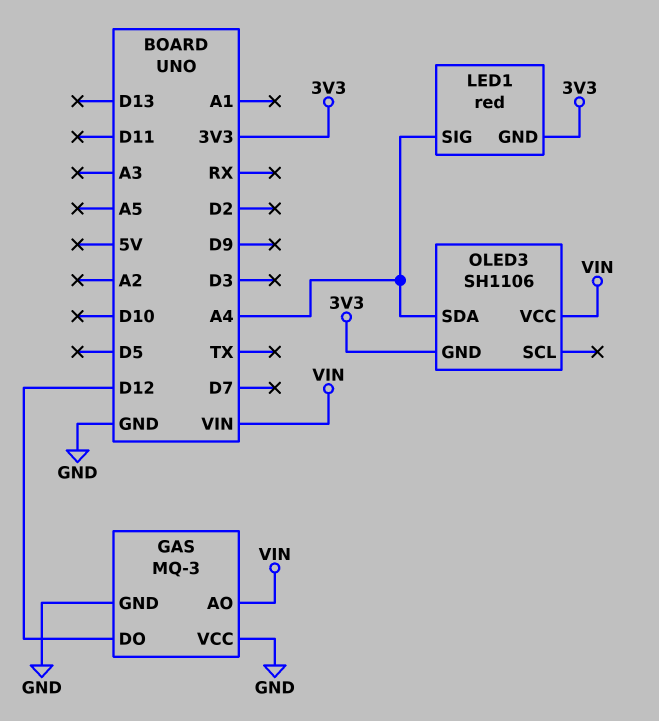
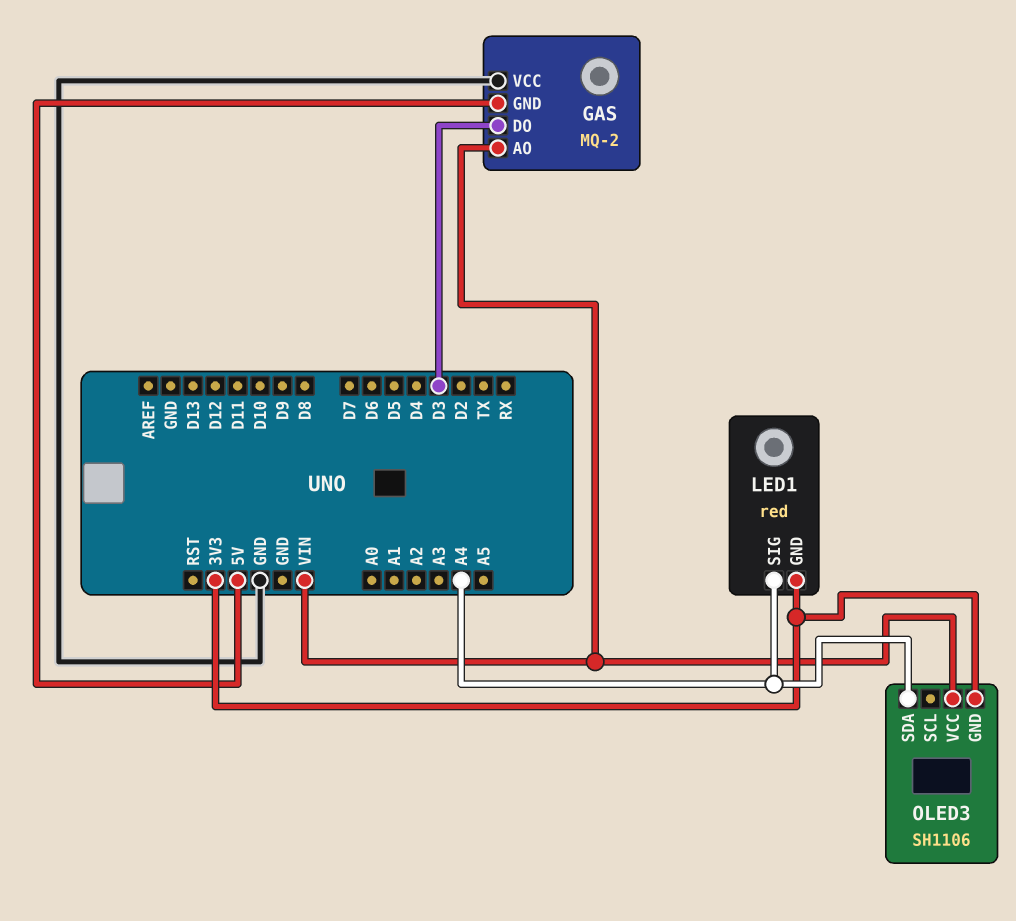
GAS: MQ-3 -> MQ-2
GAS pin DO: D12 -> D3
GAS pin GND: GND -> 5V

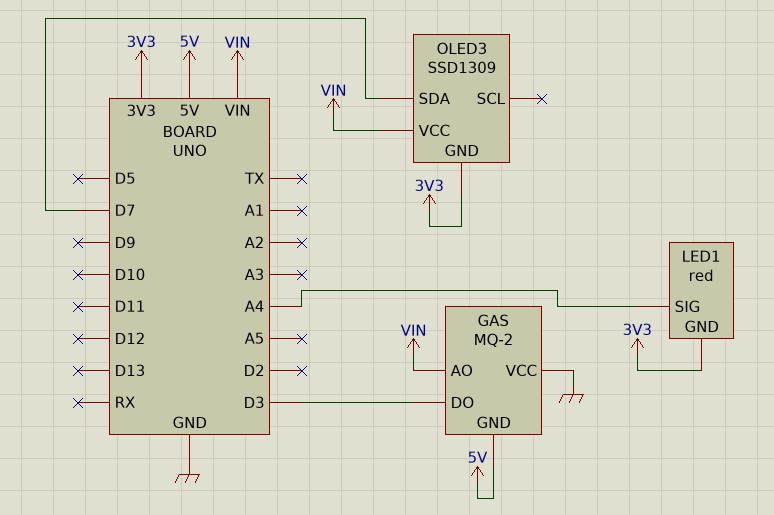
OLED3: SH1106 -> SSD1309
OLED3 pin SDA: A4 -> D7

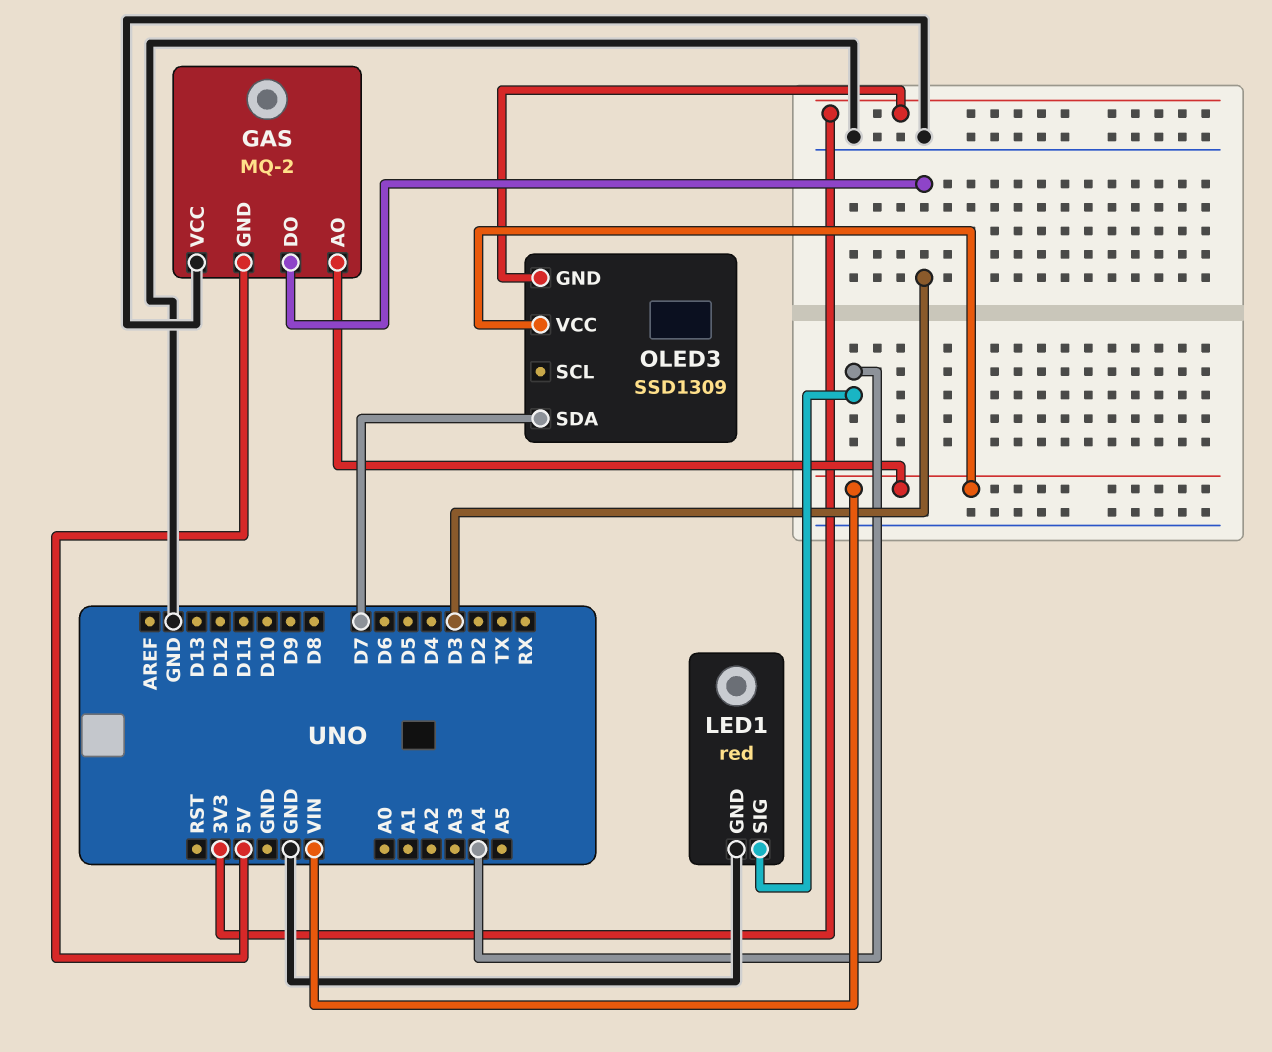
LED1 pin GND: 3V3 -> GND

